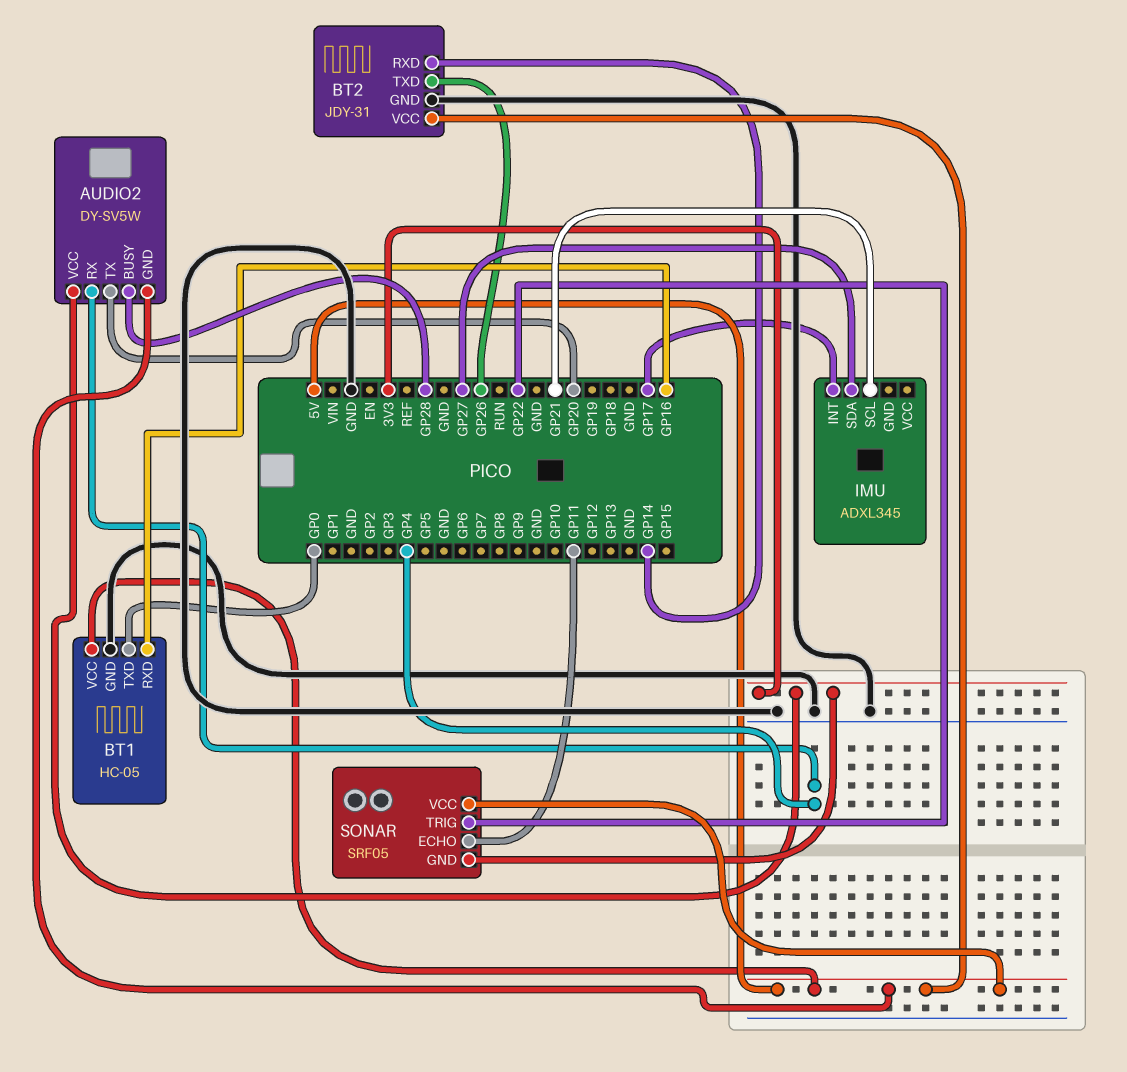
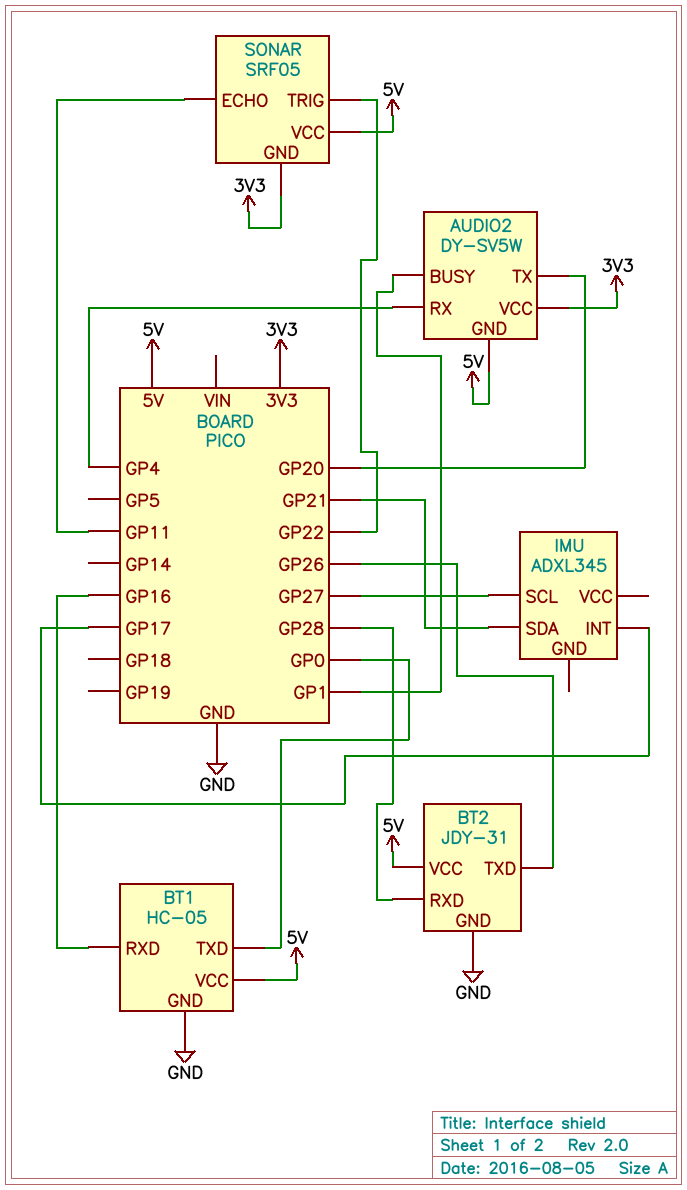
AUDIO2 pin BUSY: GP28 -> GP1
BT2 pin RXD: GP14 -> GP28
IMU pin SCL: GP21 -> GP27
IMU pin SDA: GP27 -> GP21

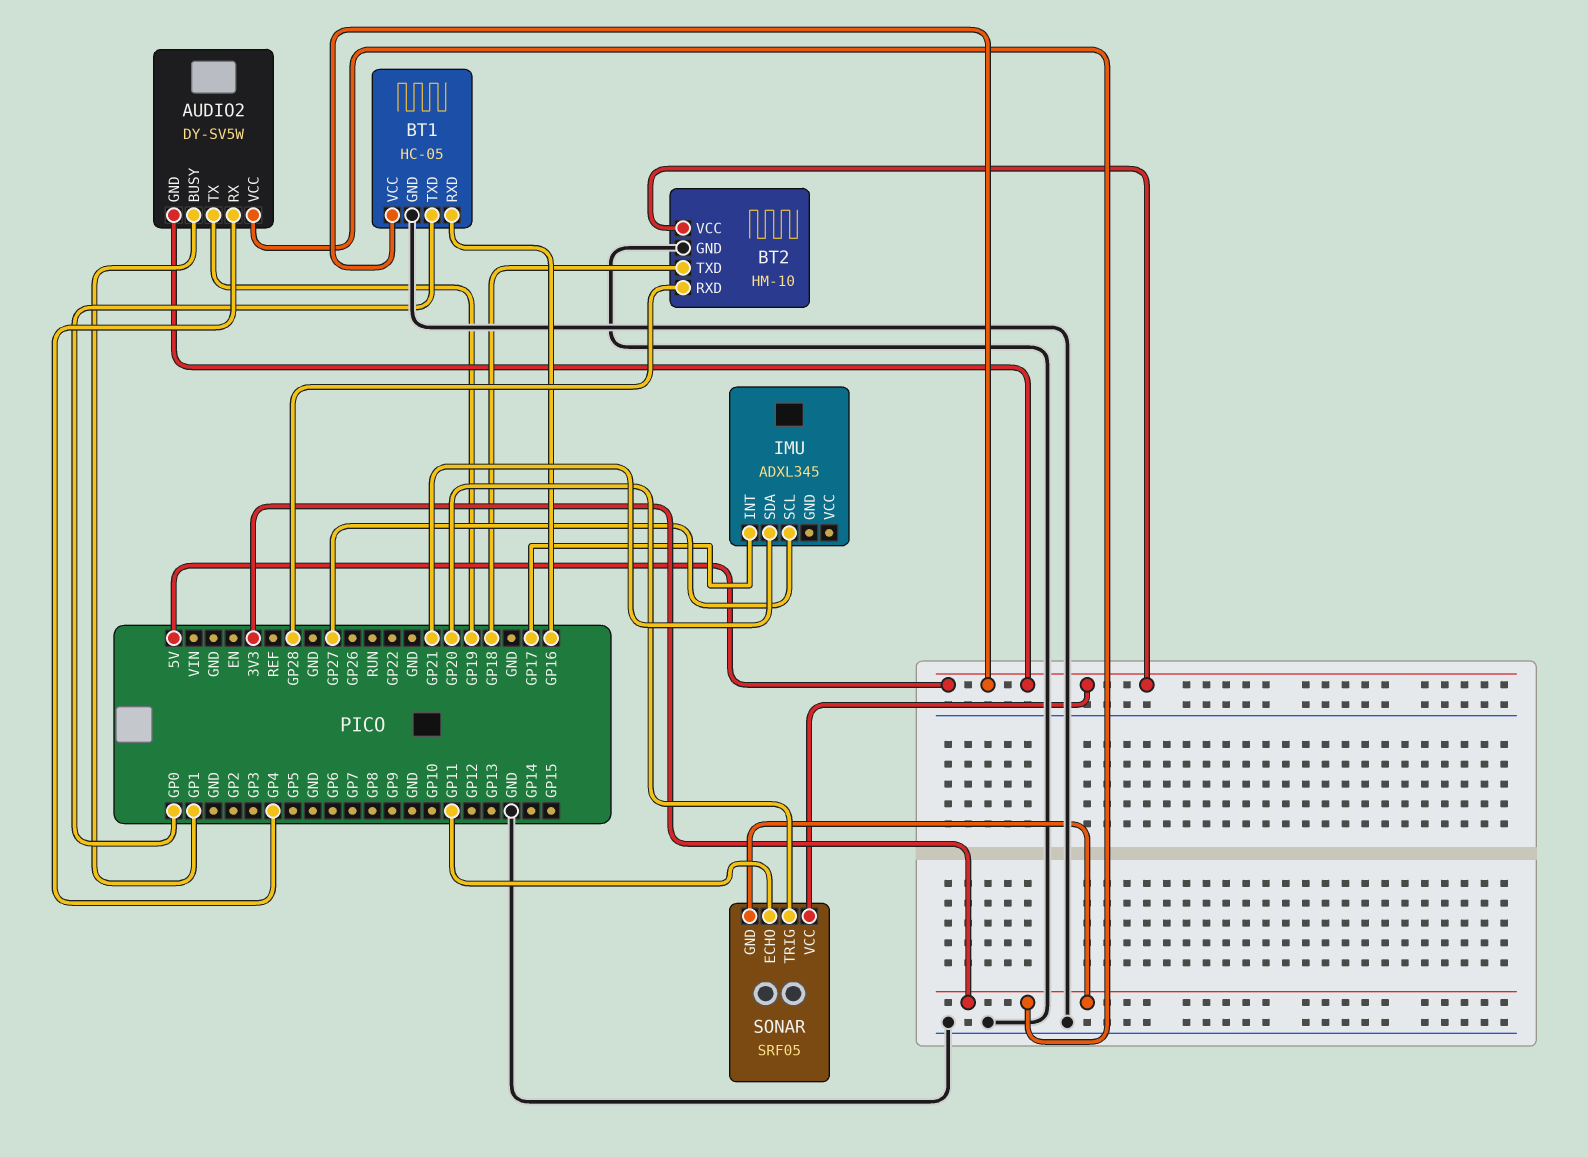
AUDIO2 pin TX: GP20 -> GP19
BT2: JDY-31 -> HM-10
BT2 pin TXD: GP26 -> GP18
SONAR pin TRIG: GP22 -> GP20

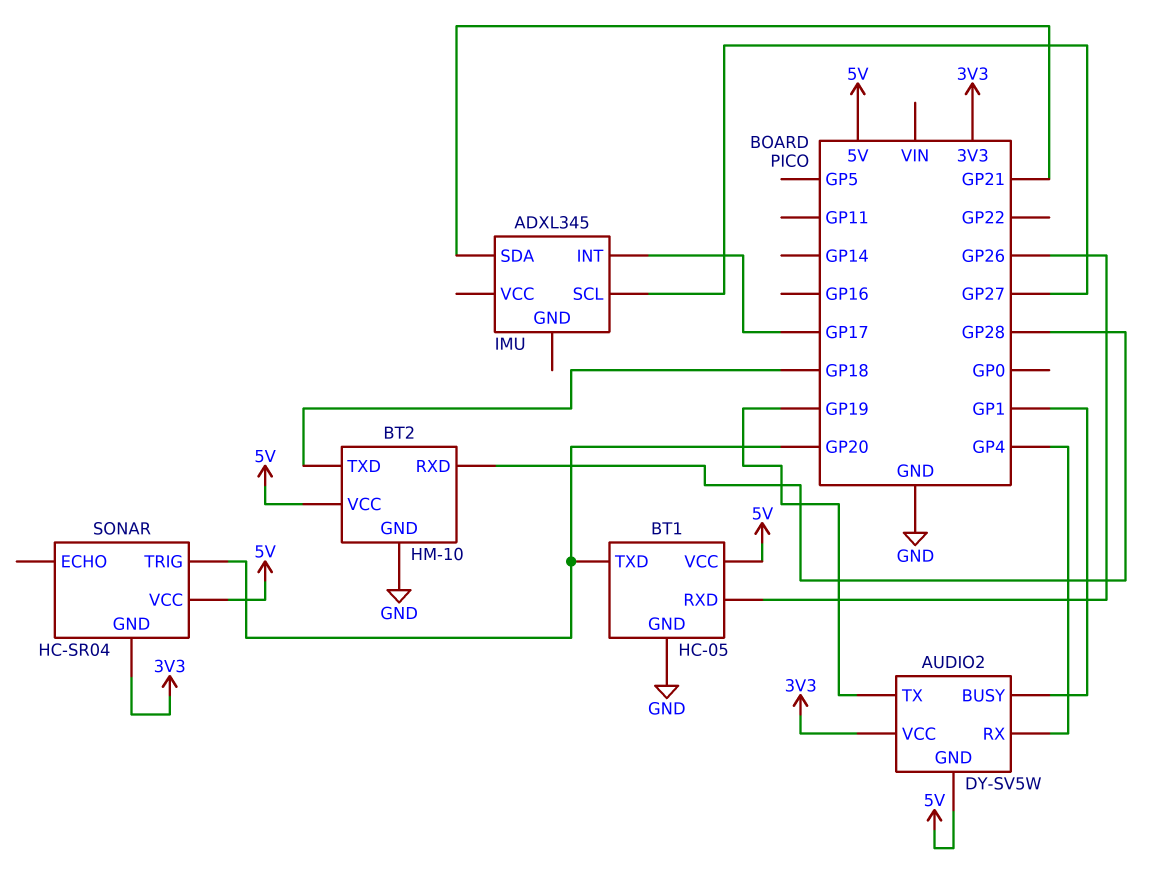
BT1 pin RXD: GP16 -> GP26
BT1 pin TXD: GP0 -> GP20
SONAR: SRF05 -> HC-SR04
SONAR pin ECHO: GP11 -> none

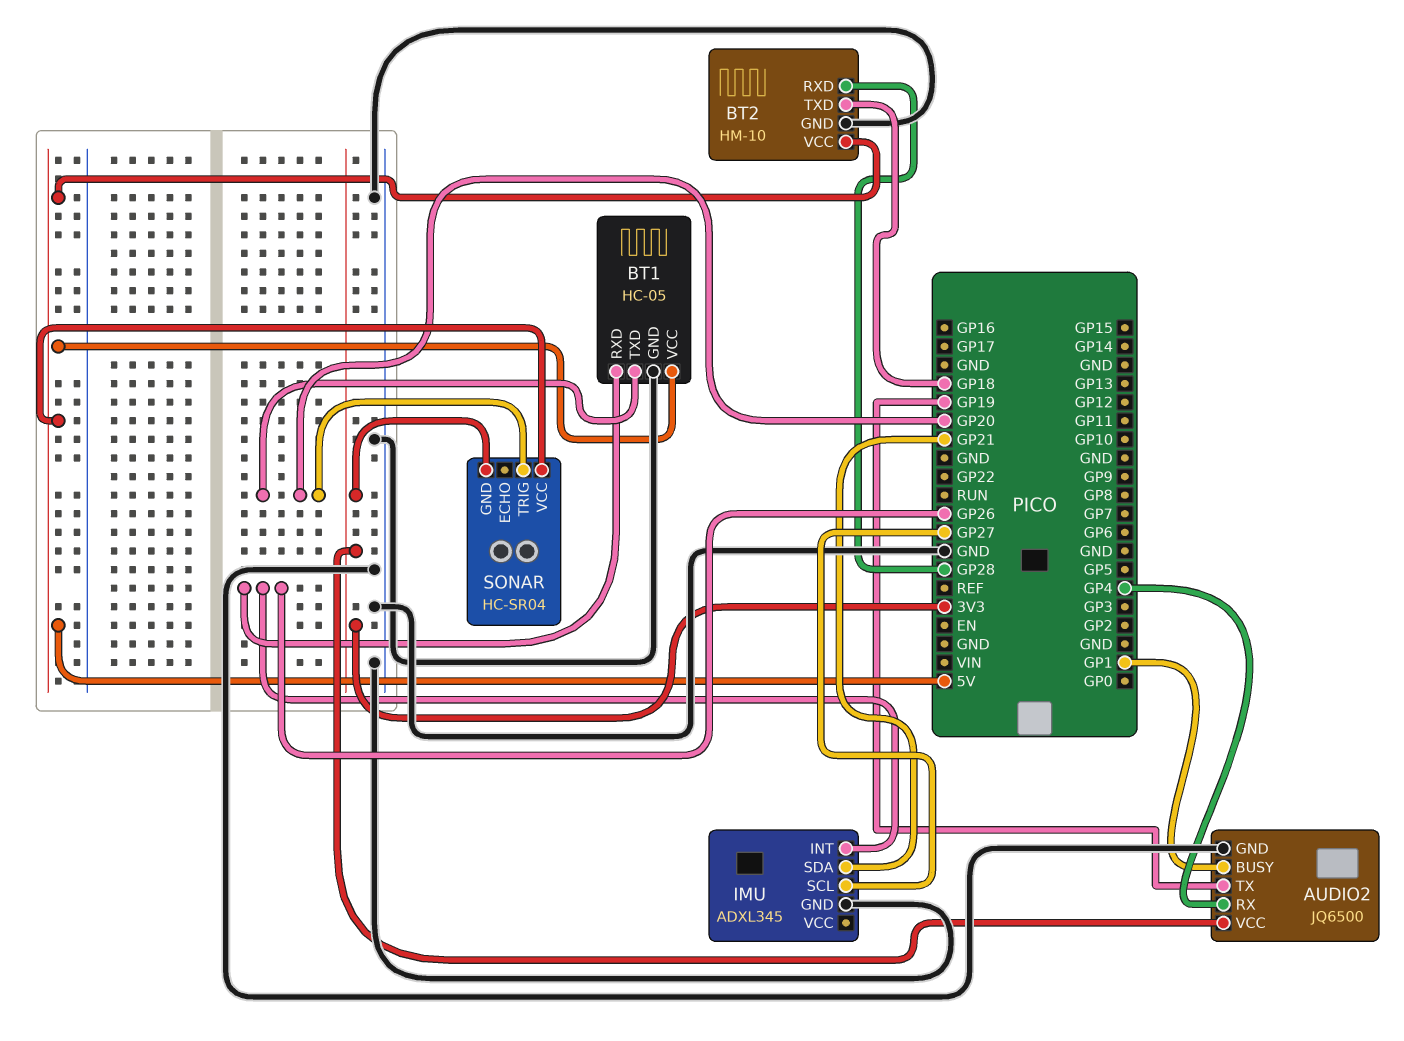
AUDIO2: DY-SV5W -> JQ6500
AUDIO2 pin GND: 5V -> GND
IMU pin GND: none -> GND
IMU pin INT: GP17 -> GP26

